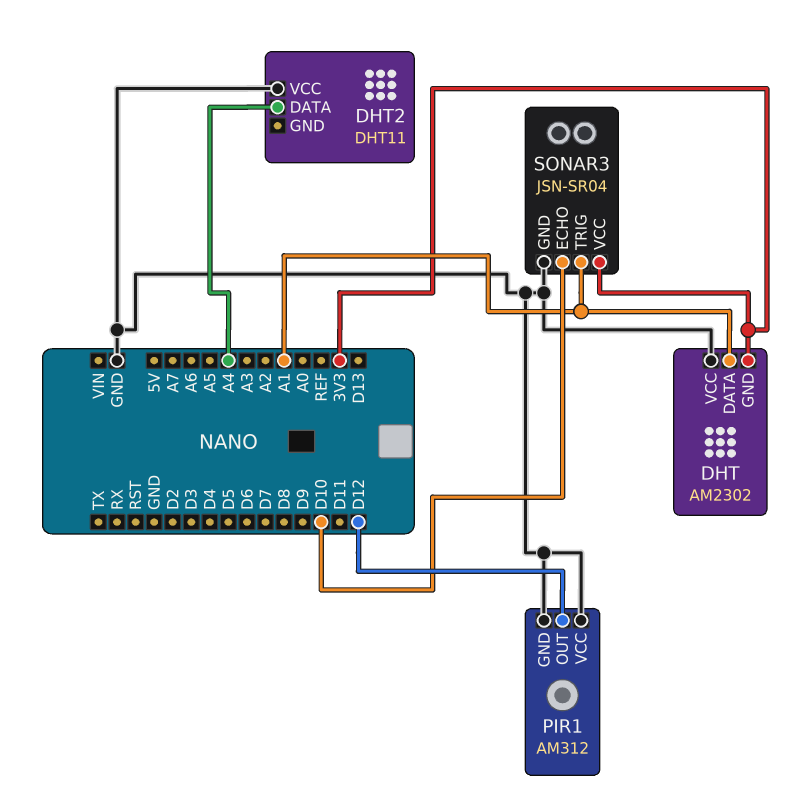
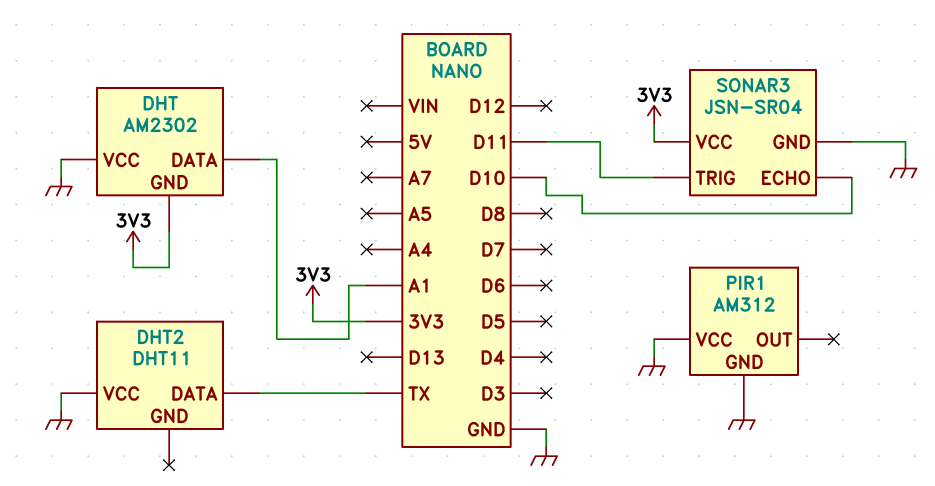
DHT2 pin DATA: A4 -> TX
PIR1 pin OUT: D12 -> none
SONAR3 pin TRIG: A1 -> D11

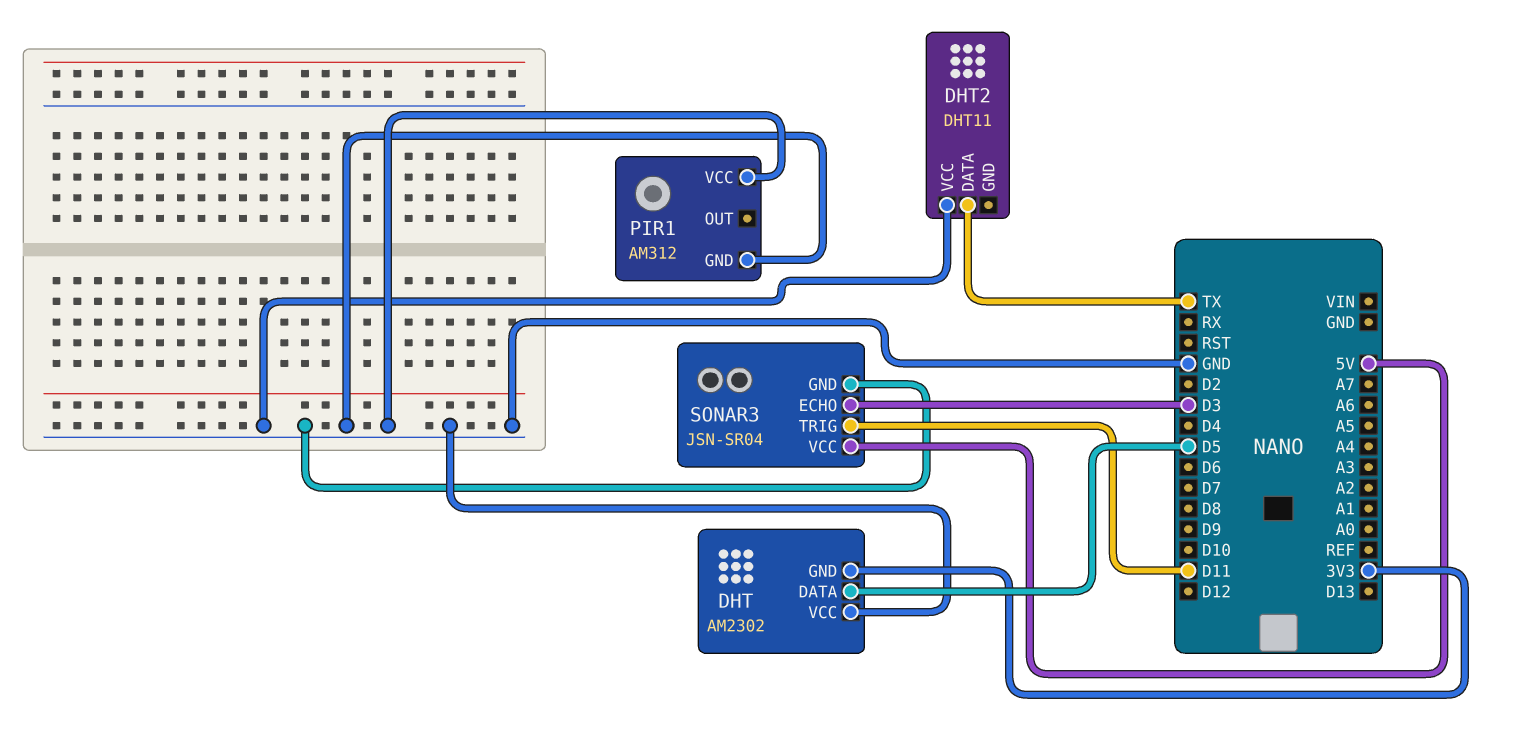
DHT pin DATA: A1 -> D5
SONAR3 pin ECHO: D10 -> D3
SONAR3 pin VCC: 3V3 -> 5V

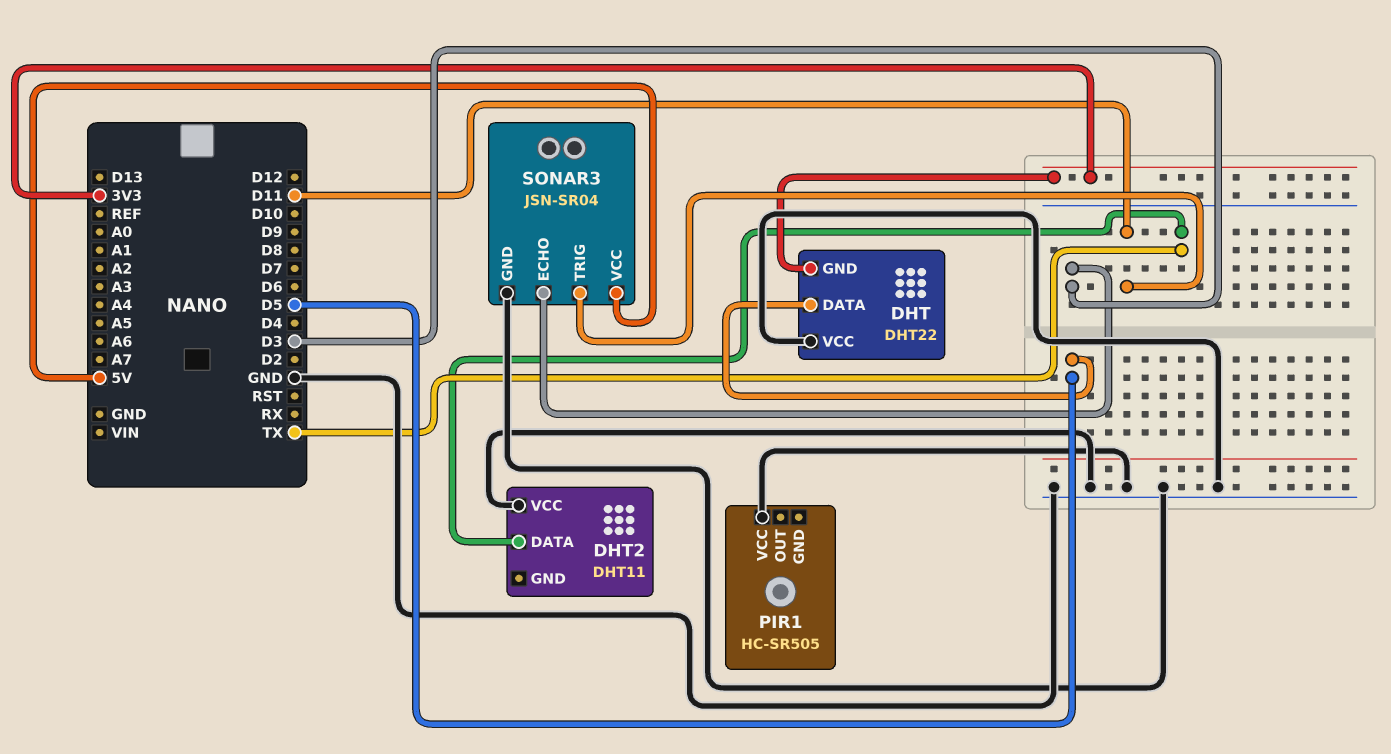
DHT: AM2302 -> DHT22
PIR1: AM312 -> HC-SR505
PIR1 pin GND: GND -> none

